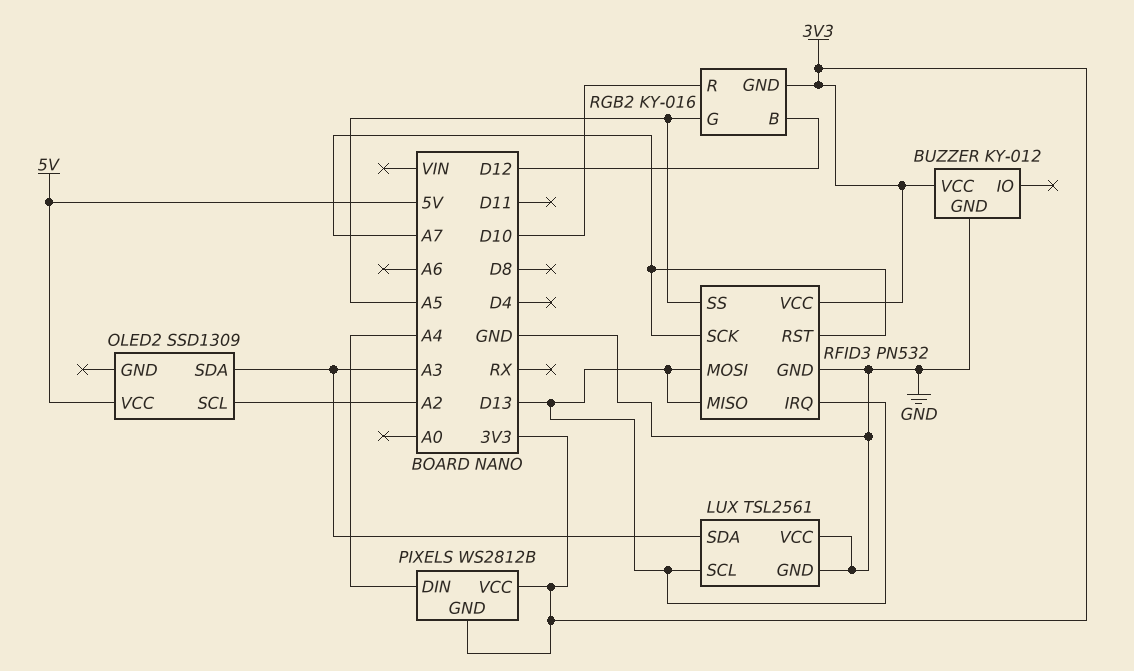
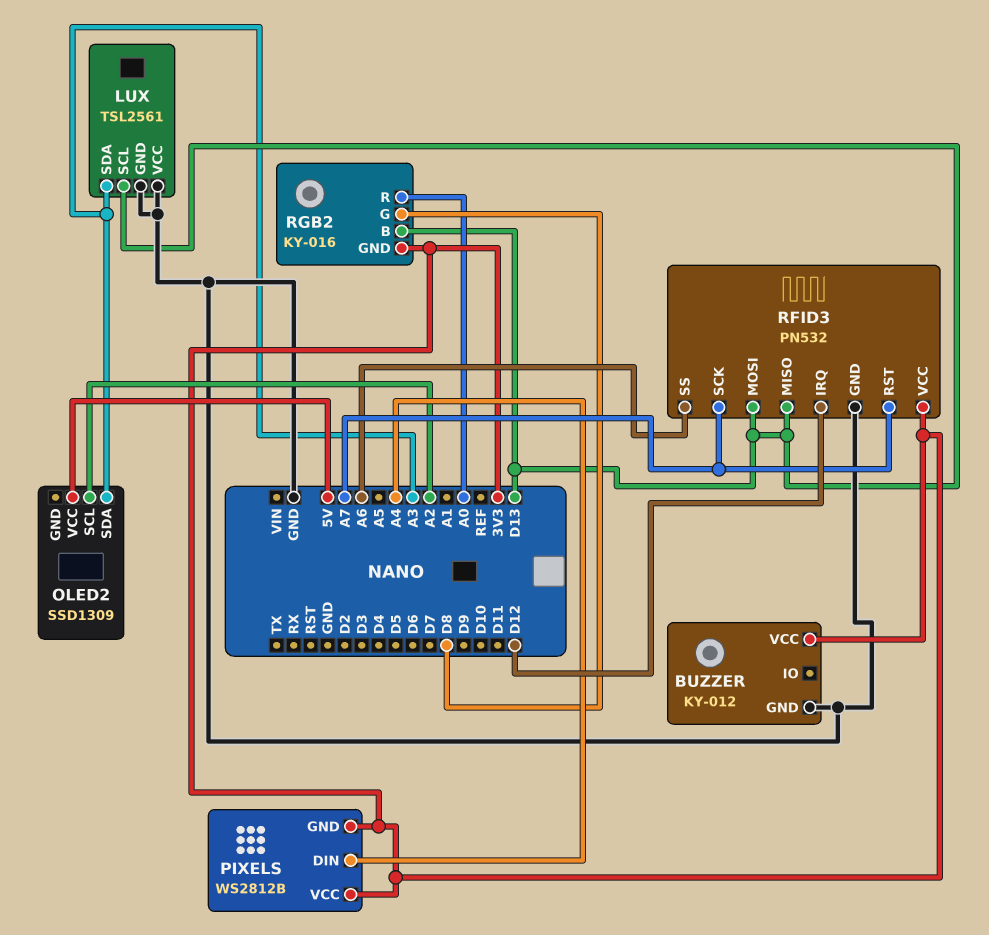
RFID3 pin IRQ: D13 -> D12
RFID3 pin SS: A5 -> A6
RGB2 pin B: D12 -> D13
RGB2 pin G: A5 -> D8
RGB2 pin R: D10 -> A0

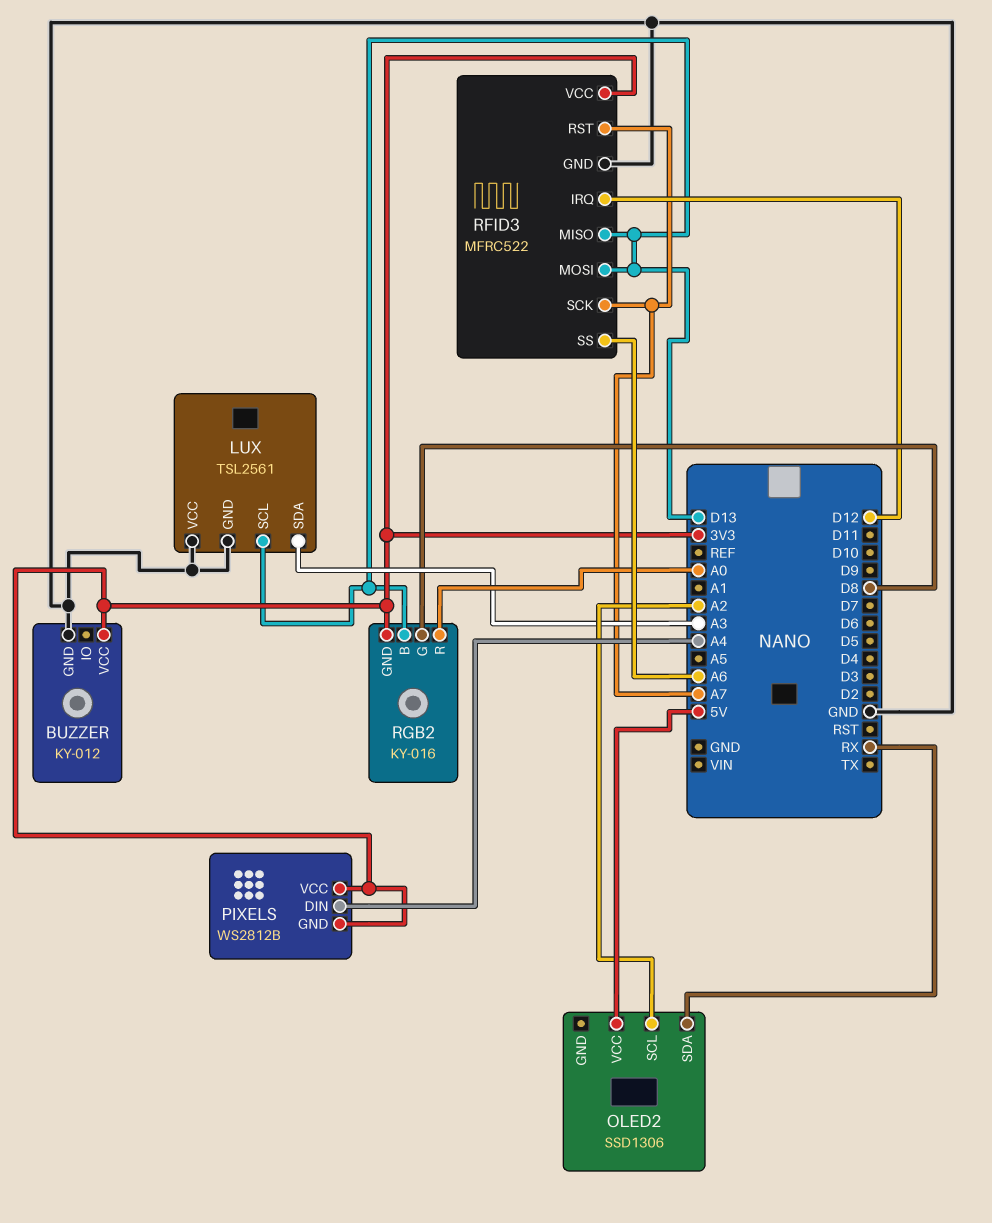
OLED2: SSD1309 -> SSD1306
OLED2 pin SDA: A3 -> RX
RFID3: PN532 -> MFRC522

